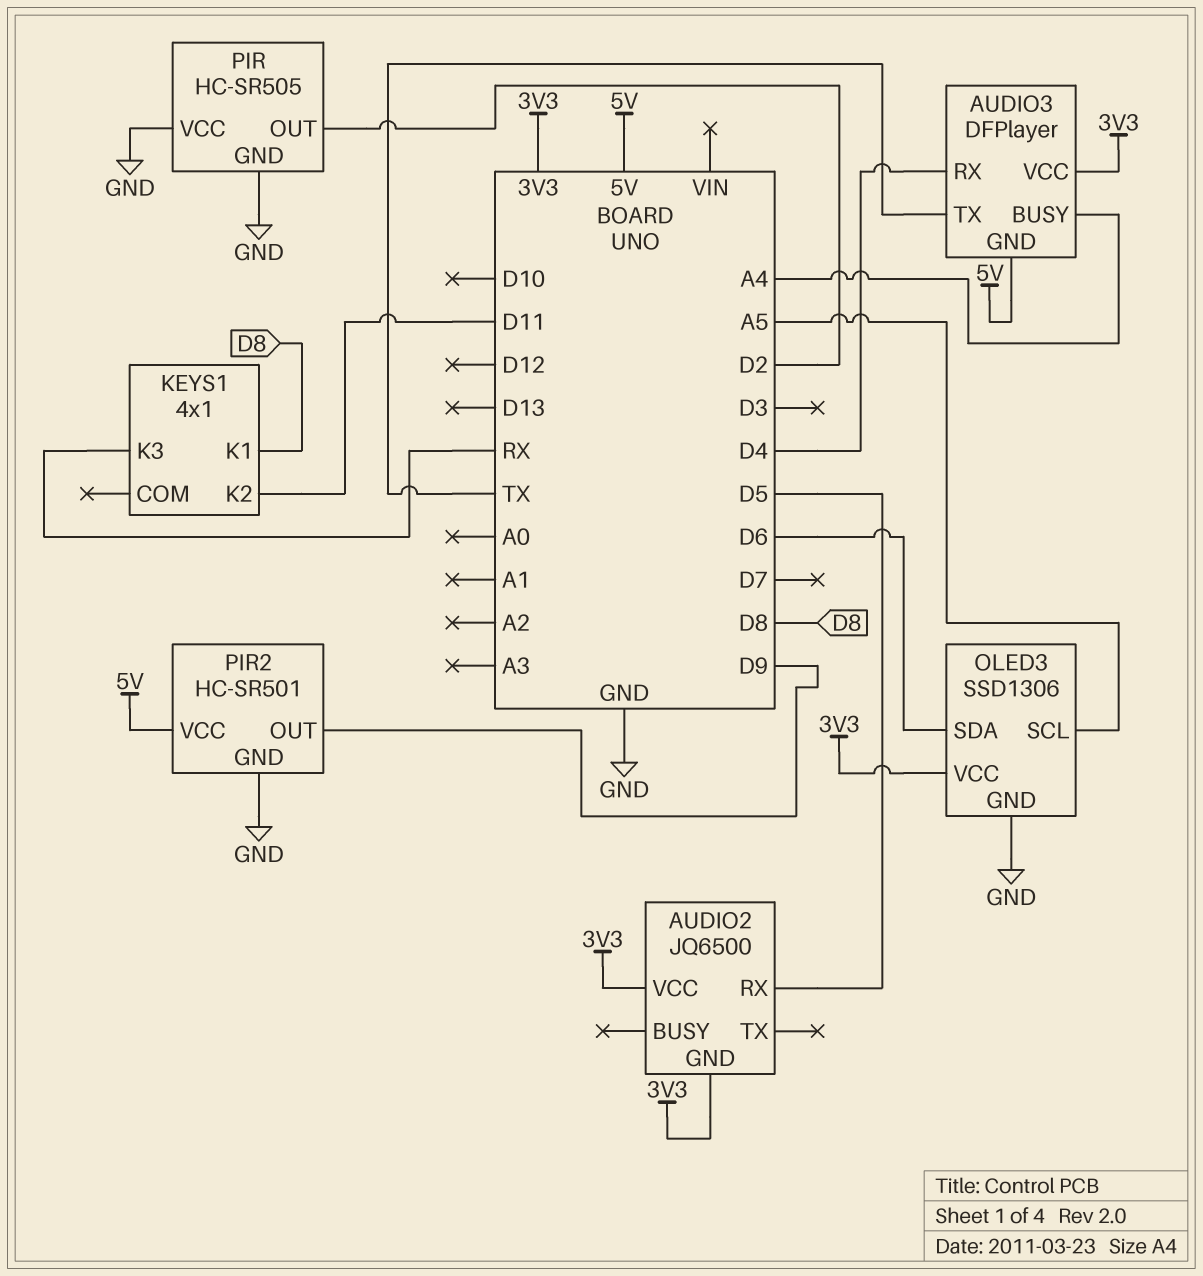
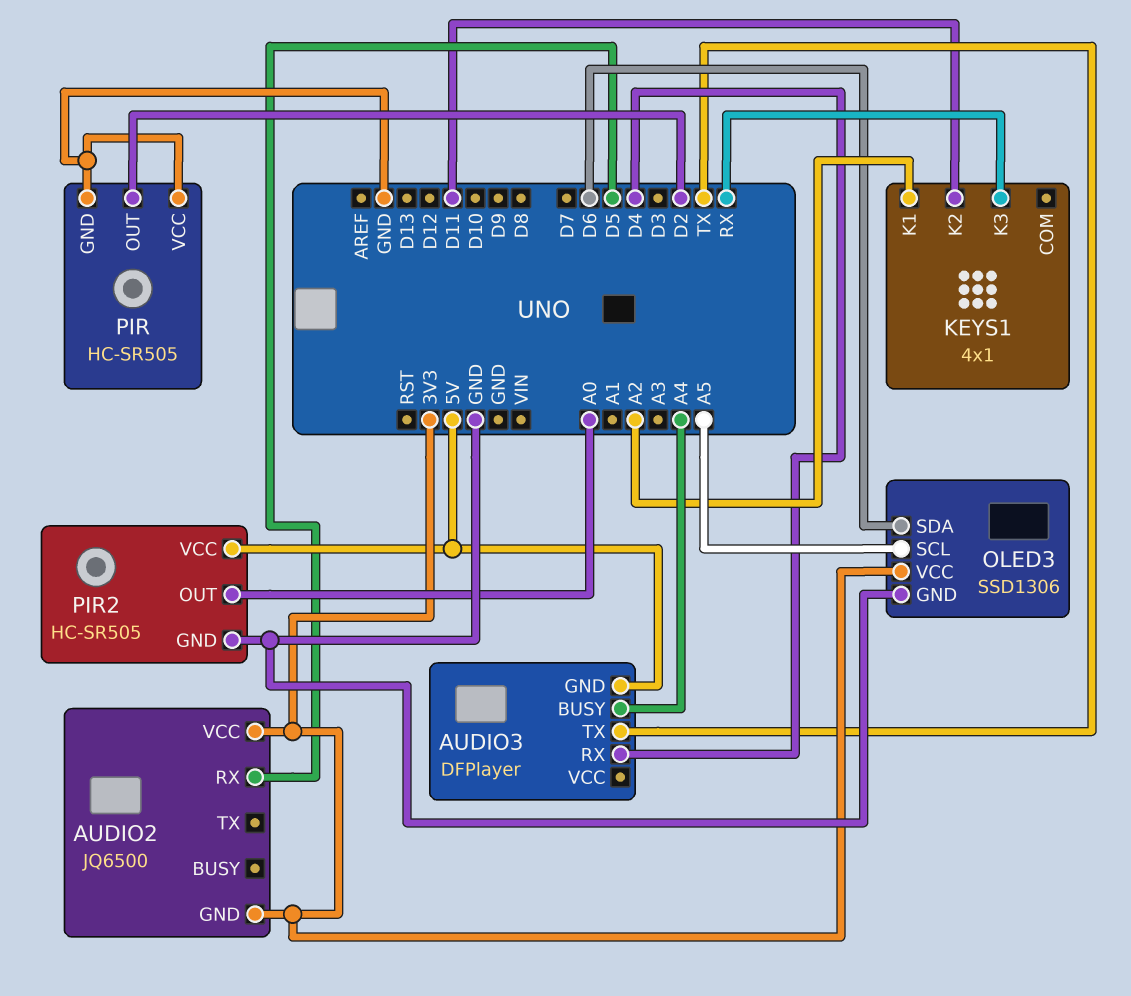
AUDIO3 pin VCC: 3V3 -> none
KEYS1 pin K1: D8 -> A2
PIR2: HC-SR501 -> HC-SR505
PIR2 pin OUT: D9 -> A0

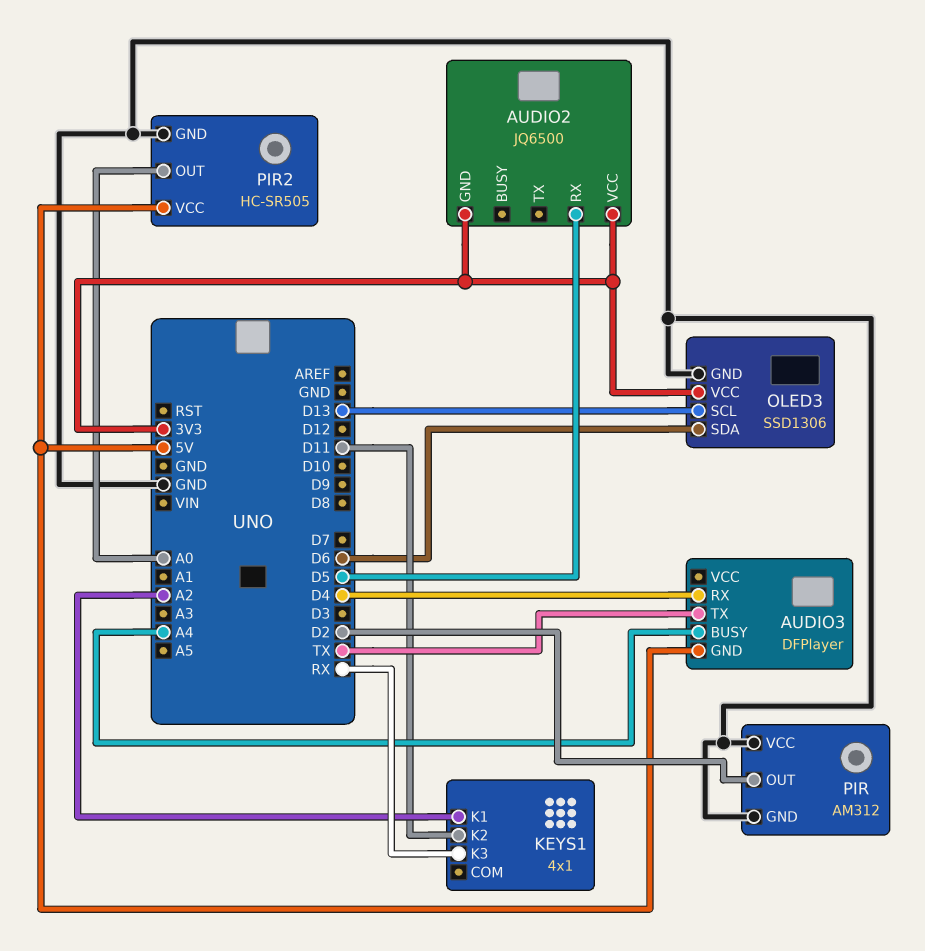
OLED3 pin SCL: A5 -> D13
PIR: HC-SR505 -> AM312

